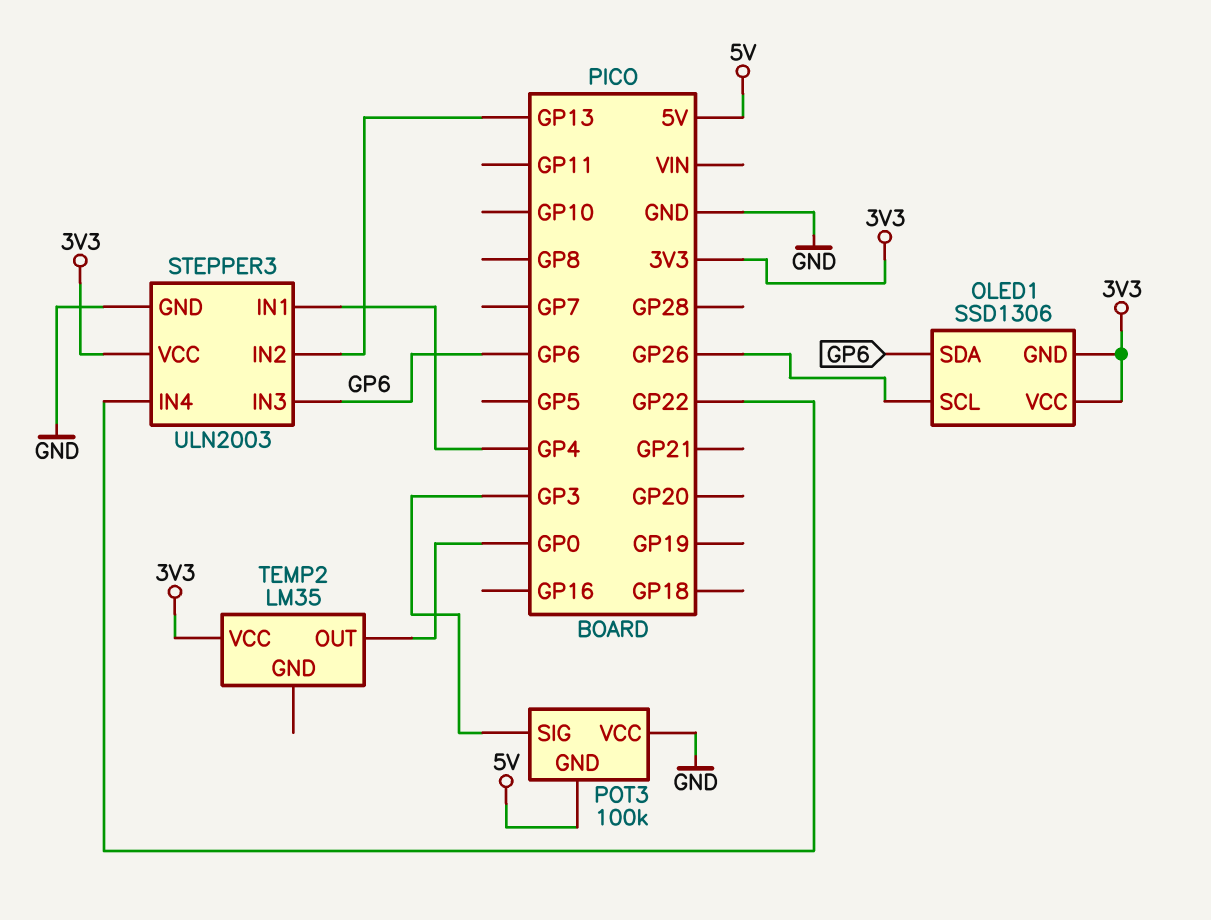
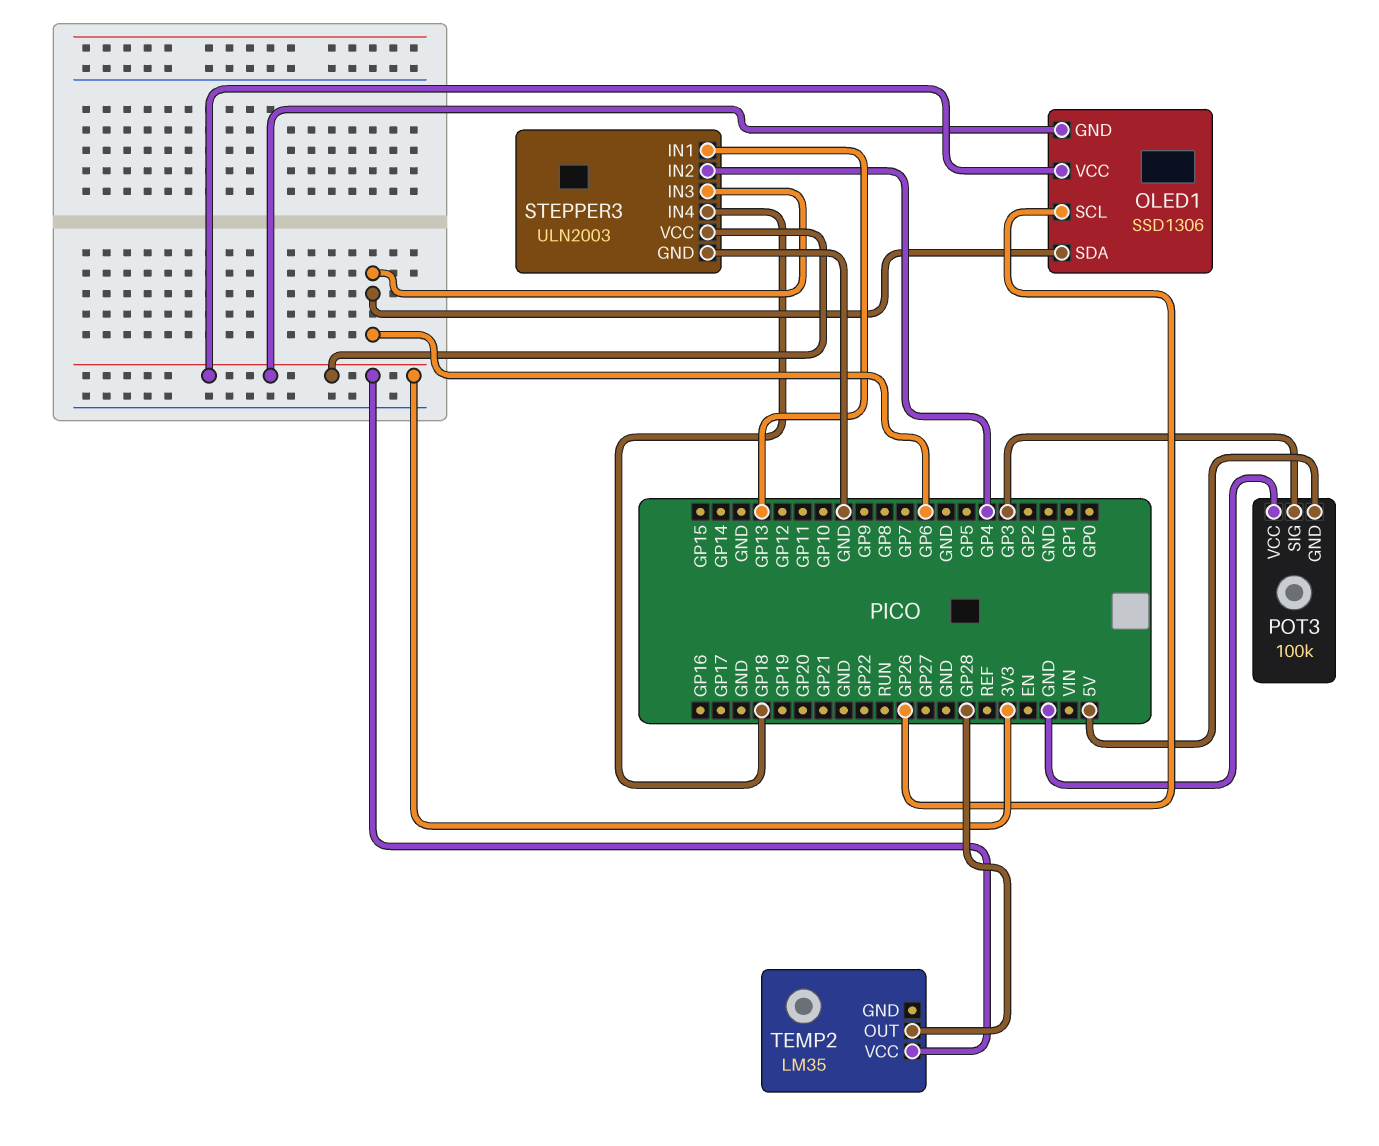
STEPPER3 pin IN1: GP4 -> GP13
STEPPER3 pin IN2: GP13 -> GP4
STEPPER3 pin IN4: GP22 -> GP18
TEMP2 pin OUT: GP0 -> GP28

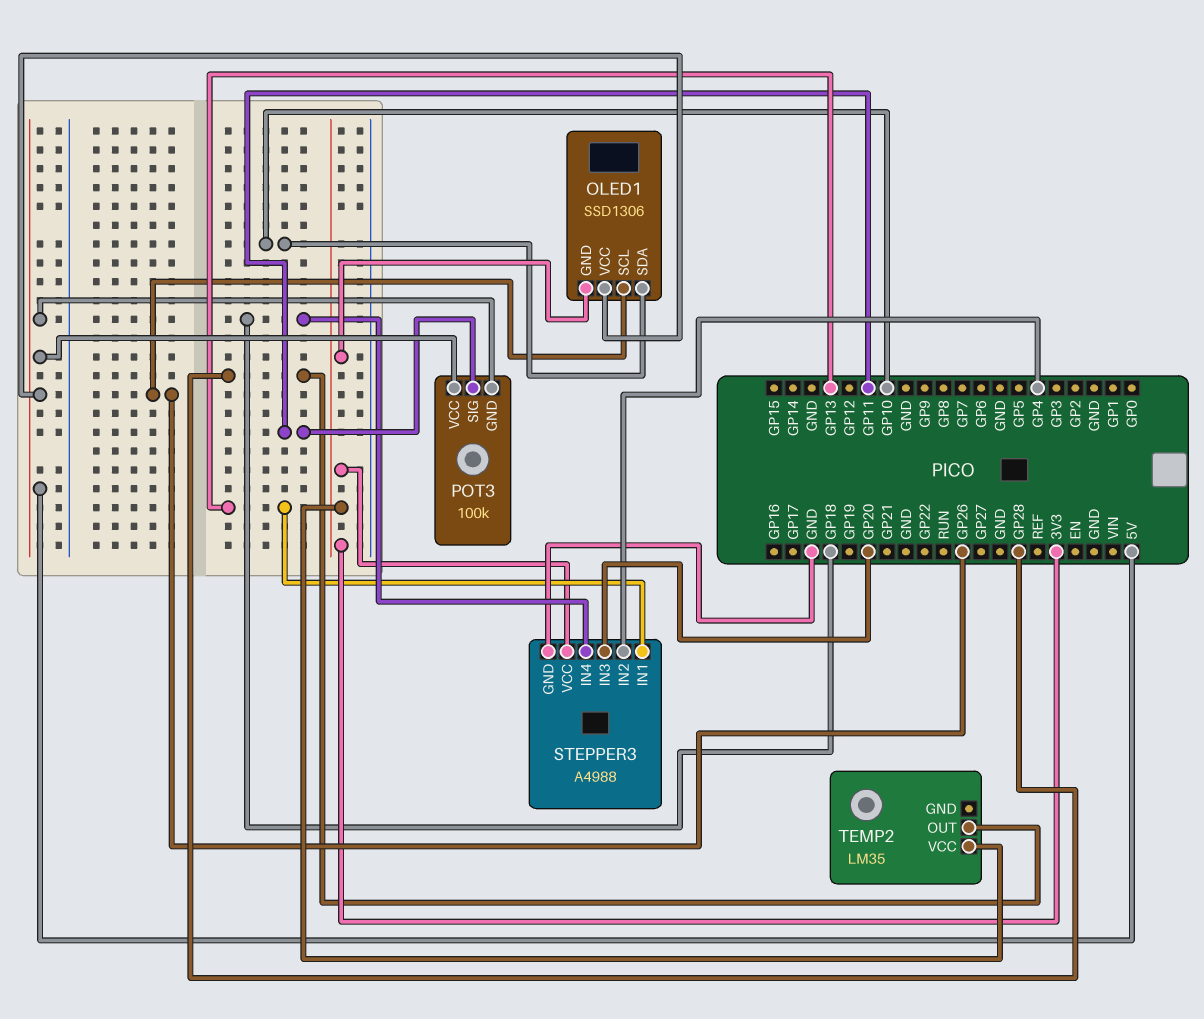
OLED1 pin SDA: GP6 -> GP10
OLED1 pin VCC: 3V3 -> 5V
POT3 pin SIG: GP3 -> GP11
POT3 pin VCC: GND -> 5V
STEPPER3: ULN2003 -> A4988
STEPPER3 pin IN3: GP6 -> GP20

